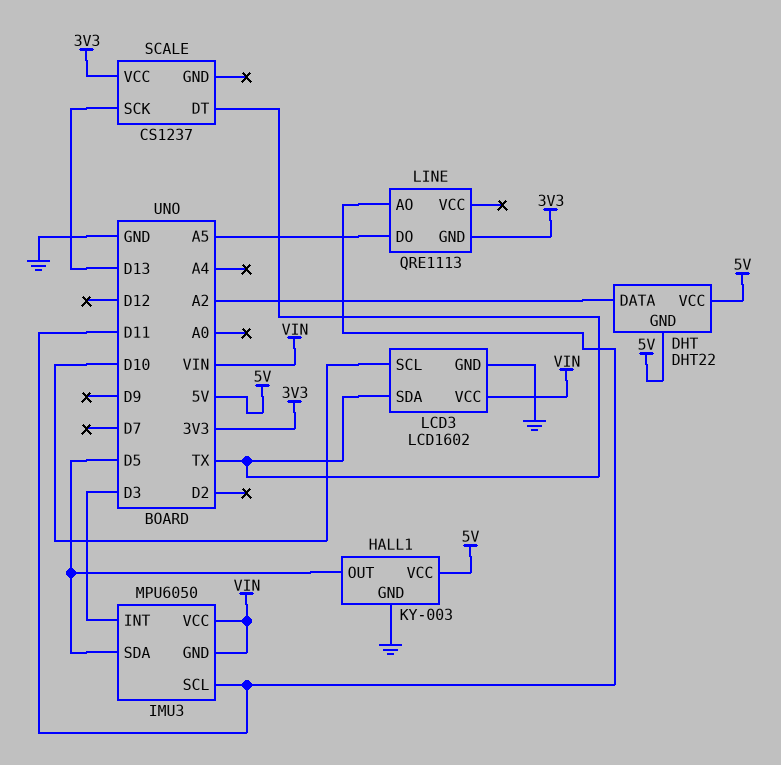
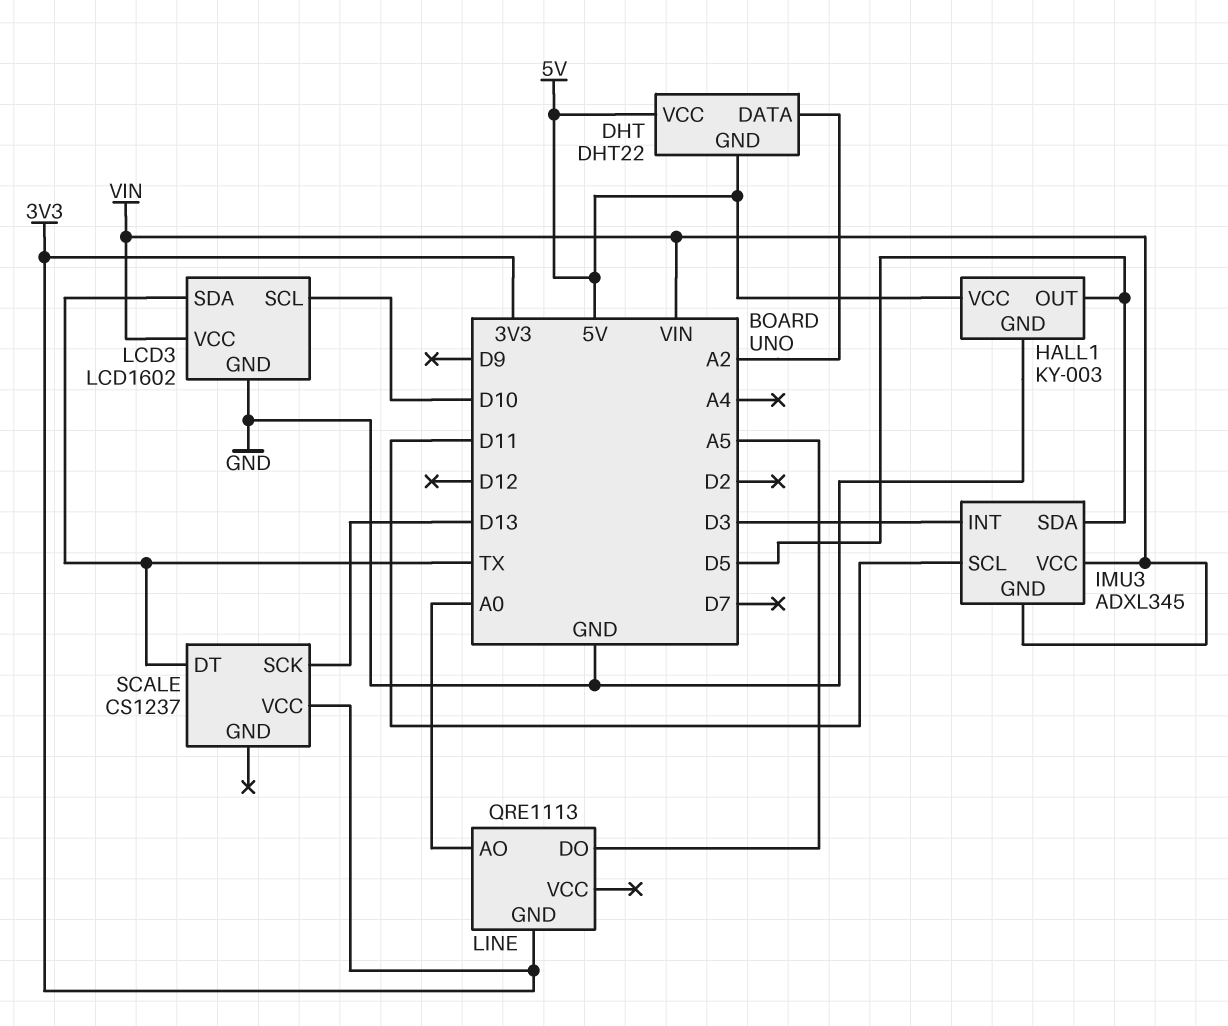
IMU3: MPU6050 -> ADXL345
LINE pin AO: D11 -> A0

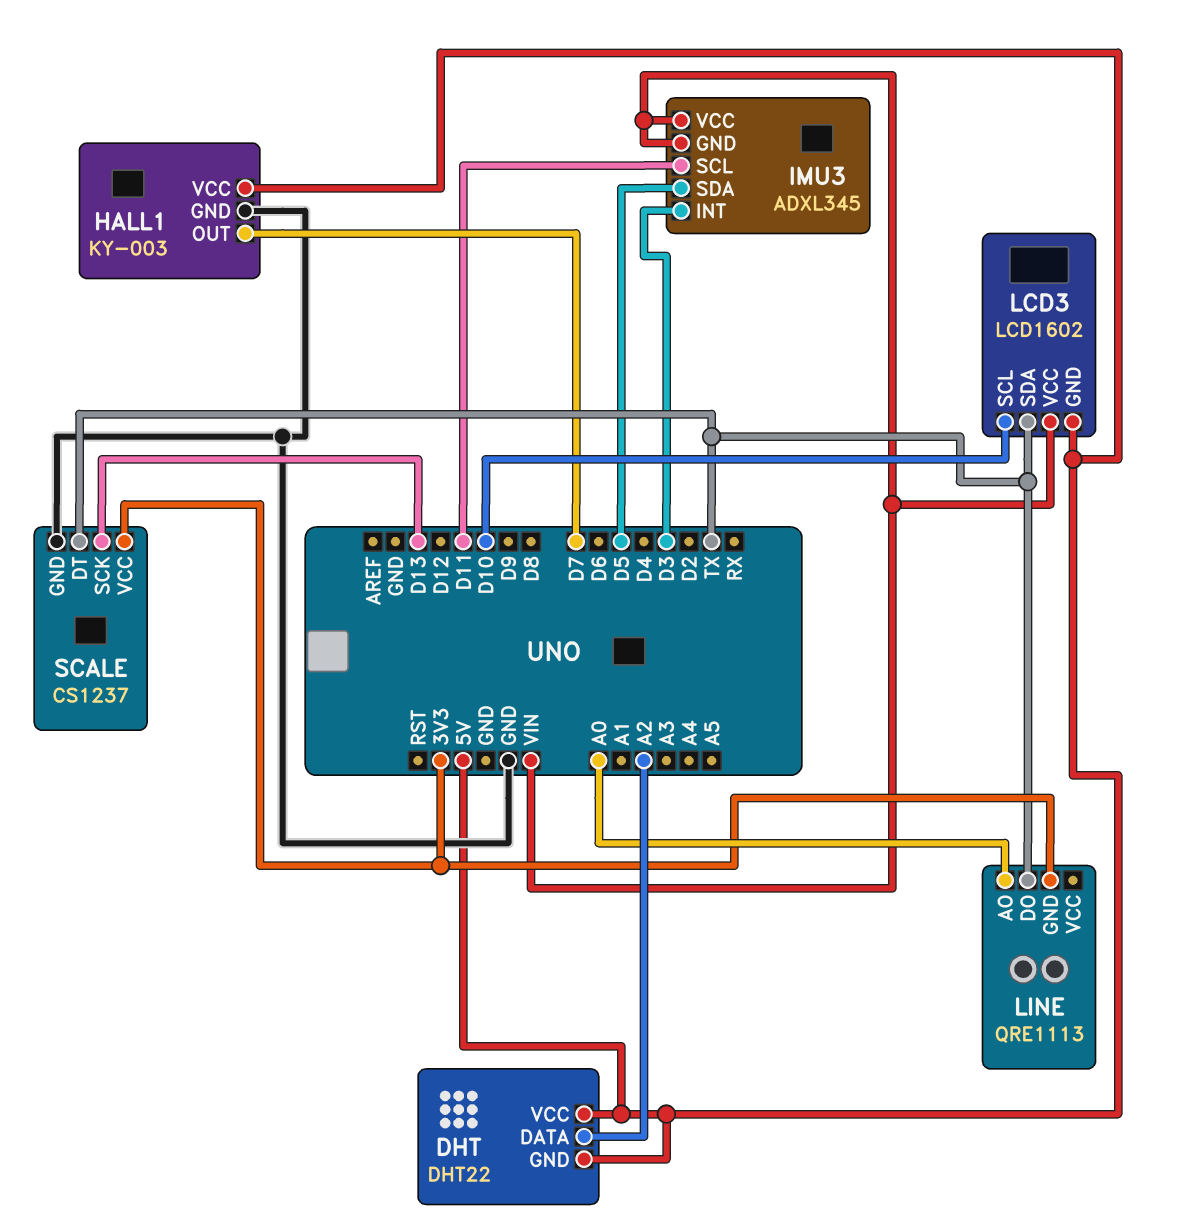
HALL1 pin OUT: D5 -> D7
LCD3 pin GND: GND -> 5V
LINE pin DO: A5 -> TX
SCALE pin GND: none -> GND

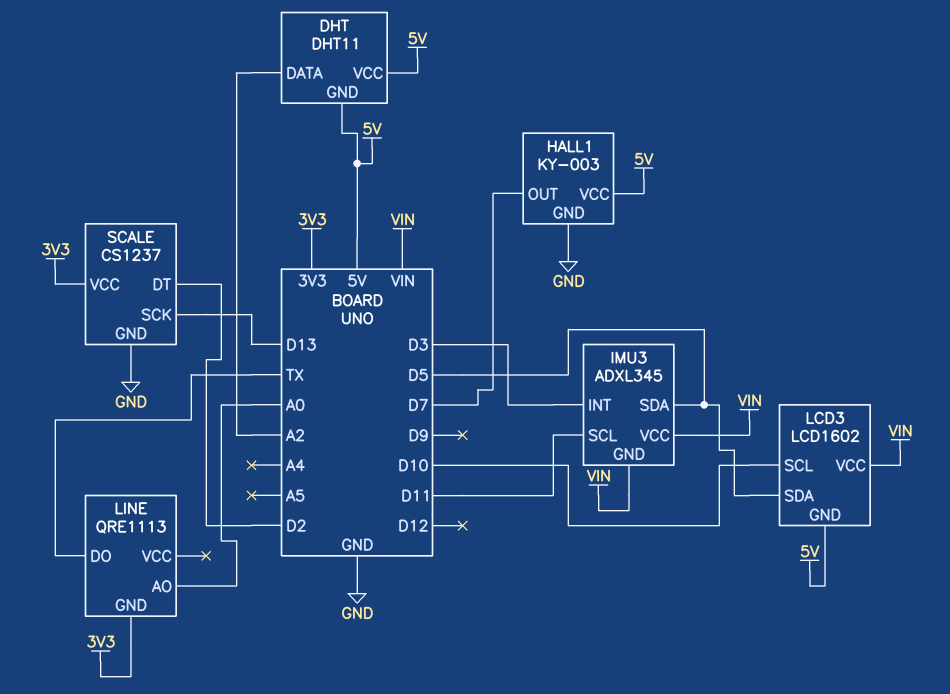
DHT: DHT22 -> DHT11
LCD3 pin SDA: TX -> D5
SCALE pin DT: TX -> D2

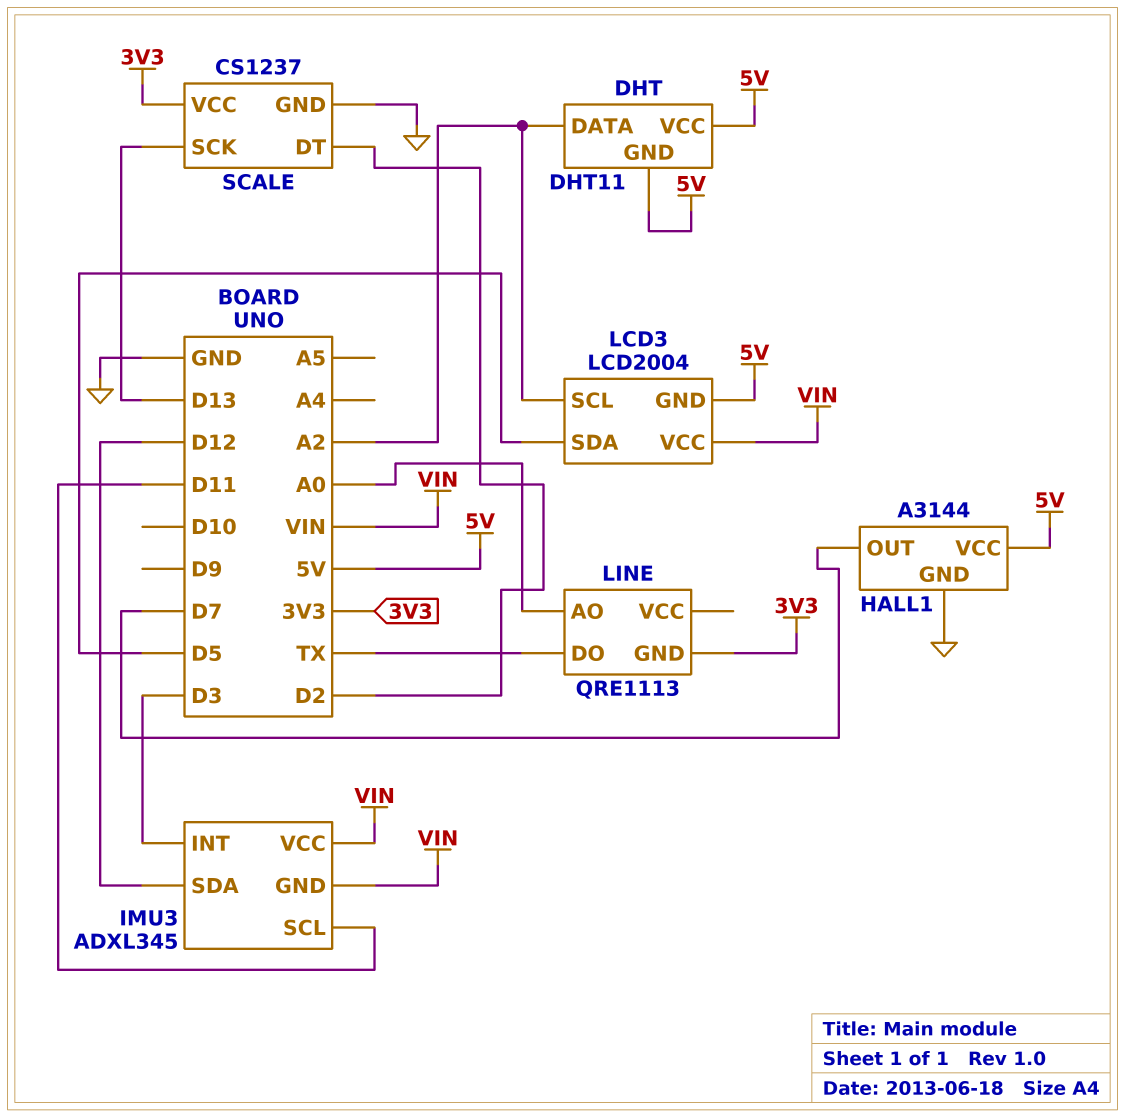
HALL1: KY-003 -> A3144
IMU3 pin SDA: D5 -> D12
LCD3: LCD1602 -> LCD2004
LCD3 pin SCL: D10 -> A2

